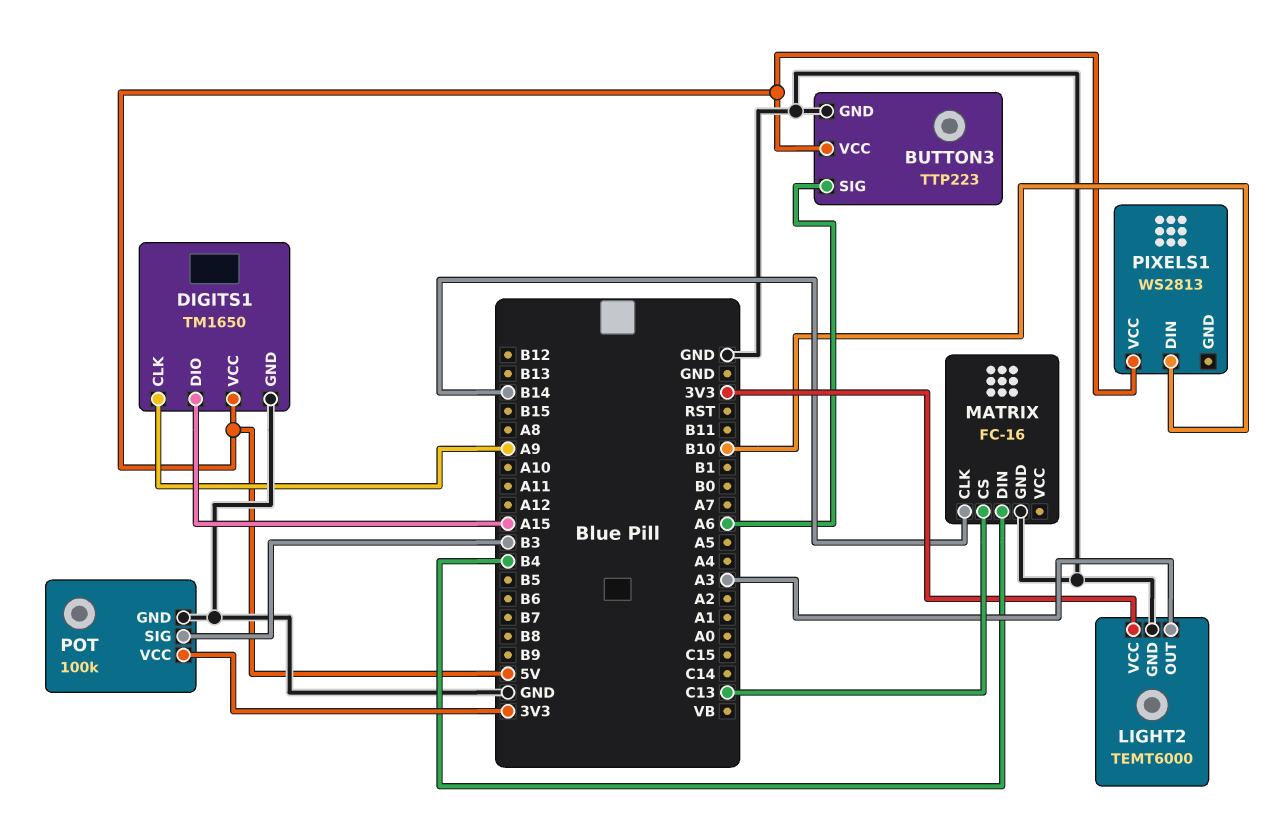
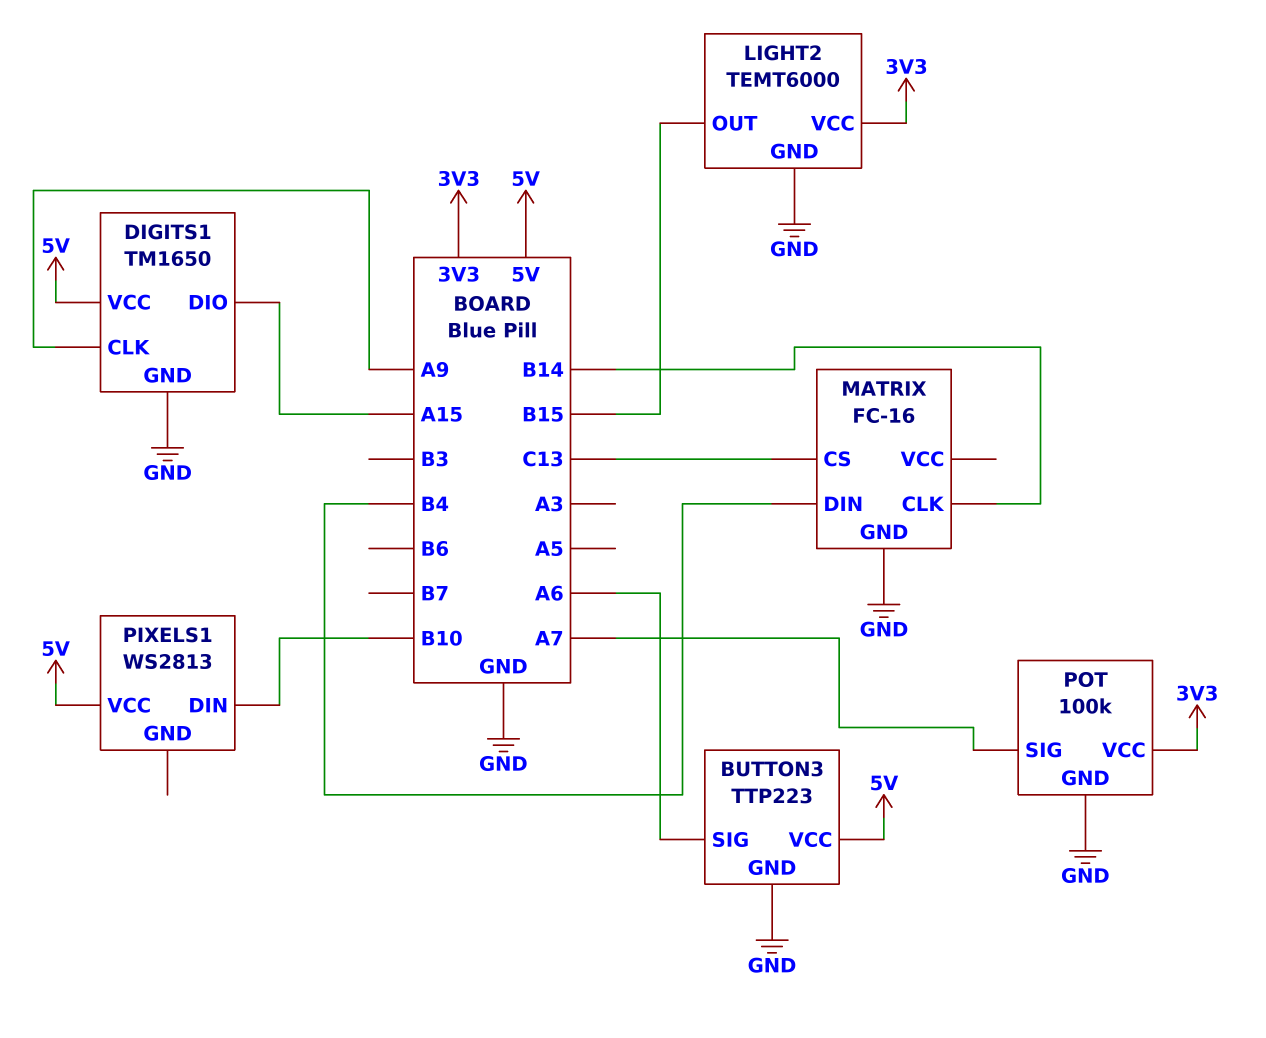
LIGHT2 pin OUT: A3 -> B15
POT pin SIG: B3 -> A7

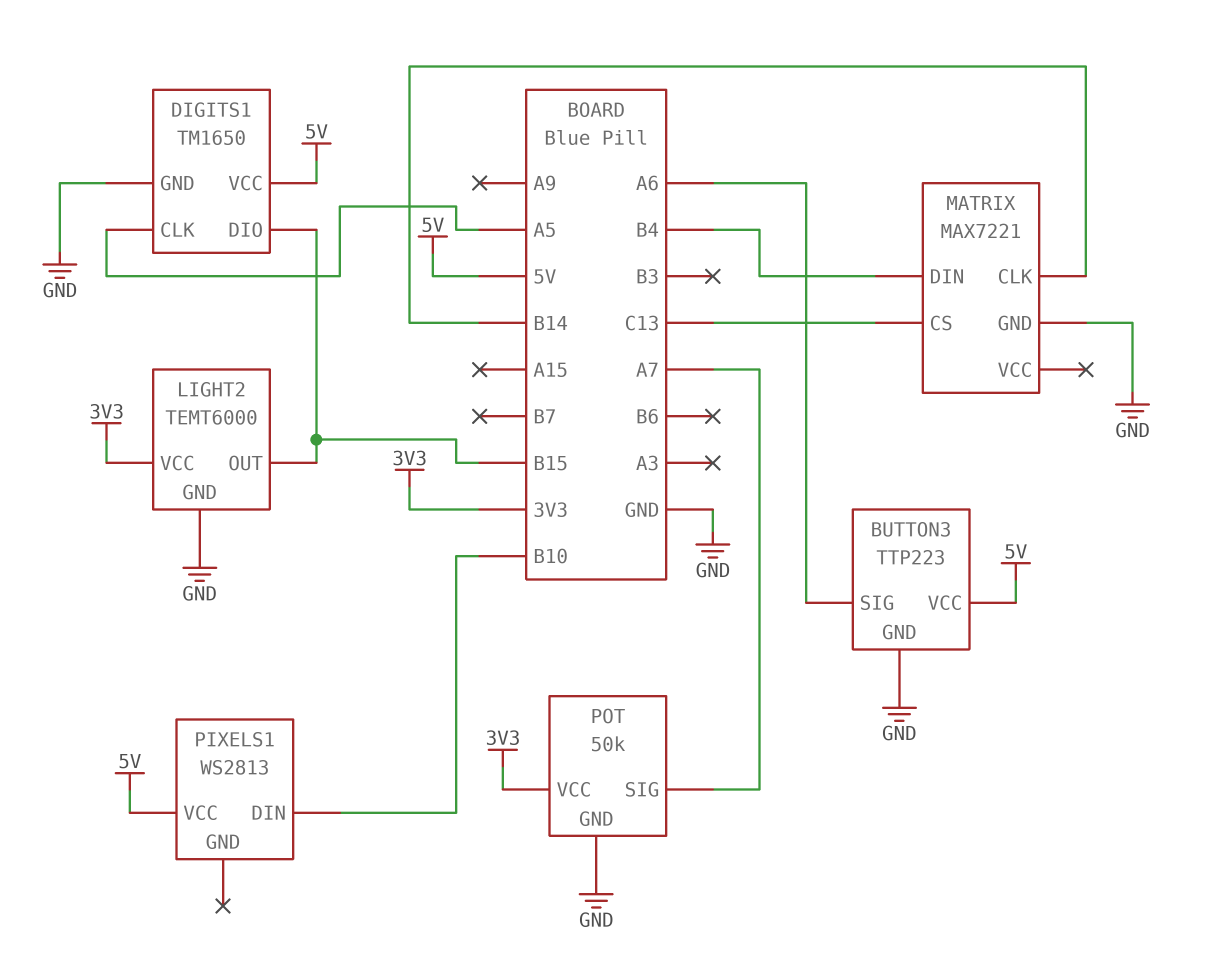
DIGITS1 pin CLK: A9 -> A5
DIGITS1 pin DIO: A15 -> B15
MATRIX: FC-16 -> MAX7221
POT: 100k -> 50k

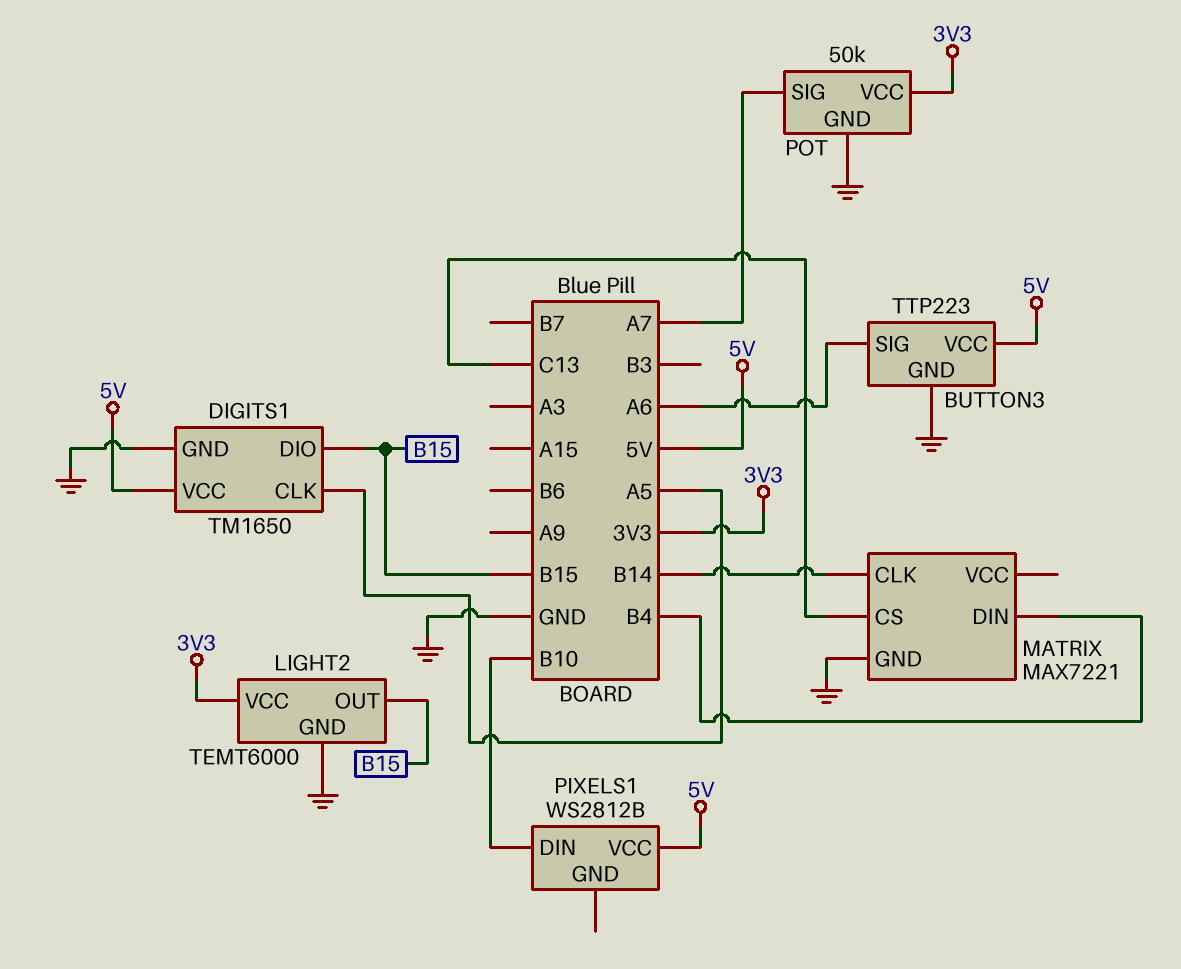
PIXELS1: WS2813 -> WS2812B

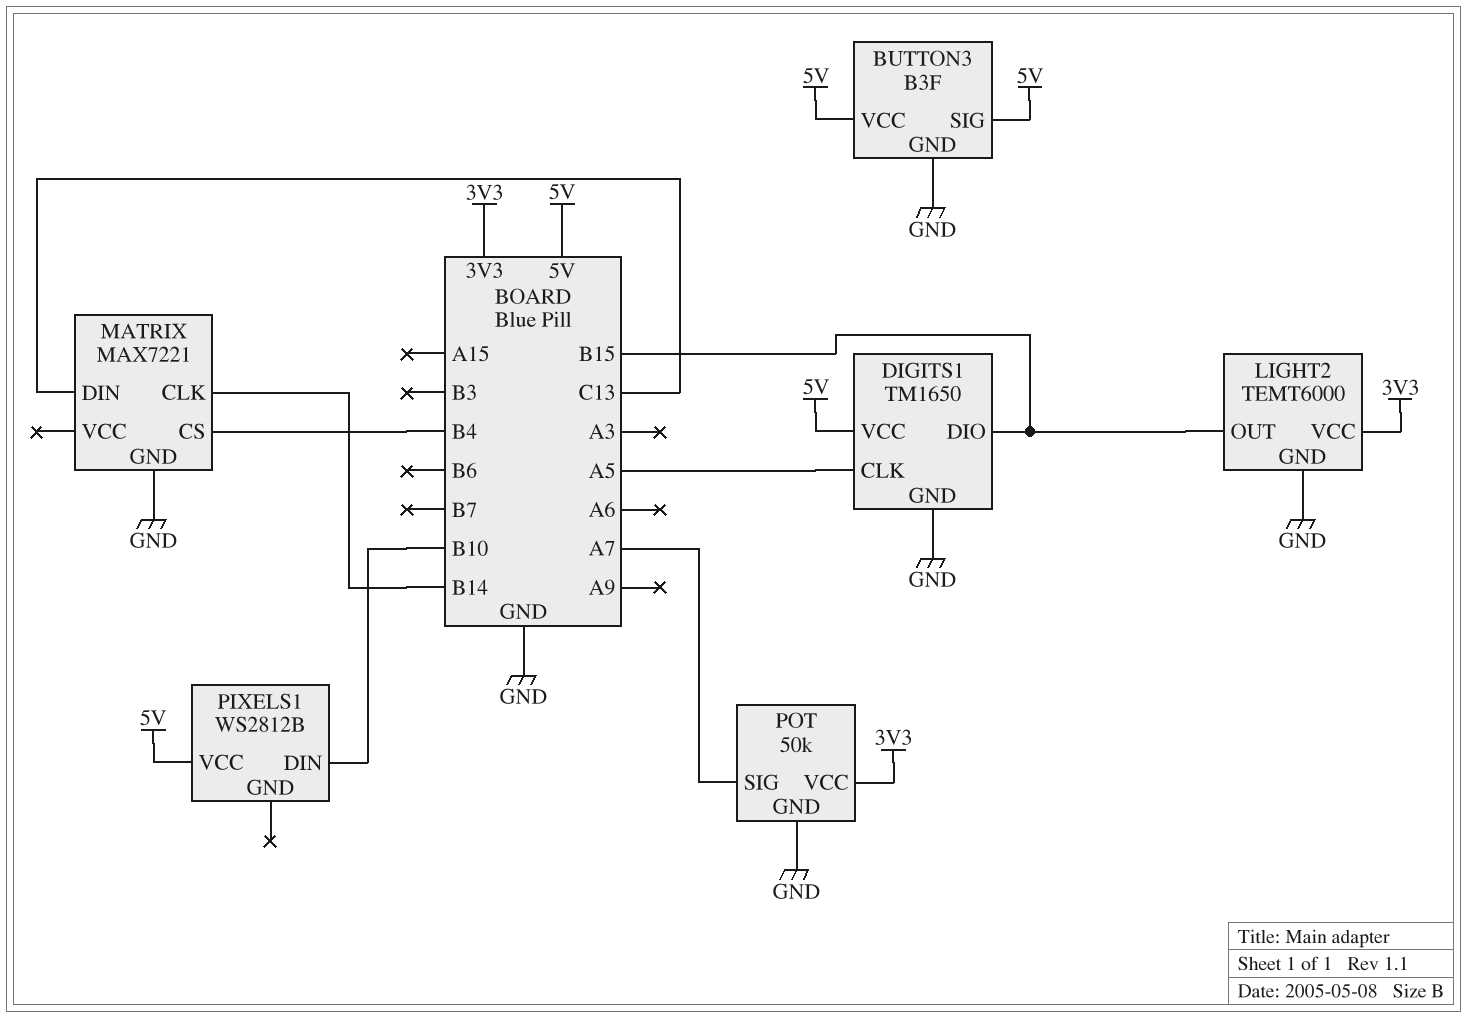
BUTTON3: TTP223 -> B3F
BUTTON3 pin SIG: A6 -> 5V
MATRIX pin CS: C13 -> B4
MATRIX pin DIN: B4 -> C13

